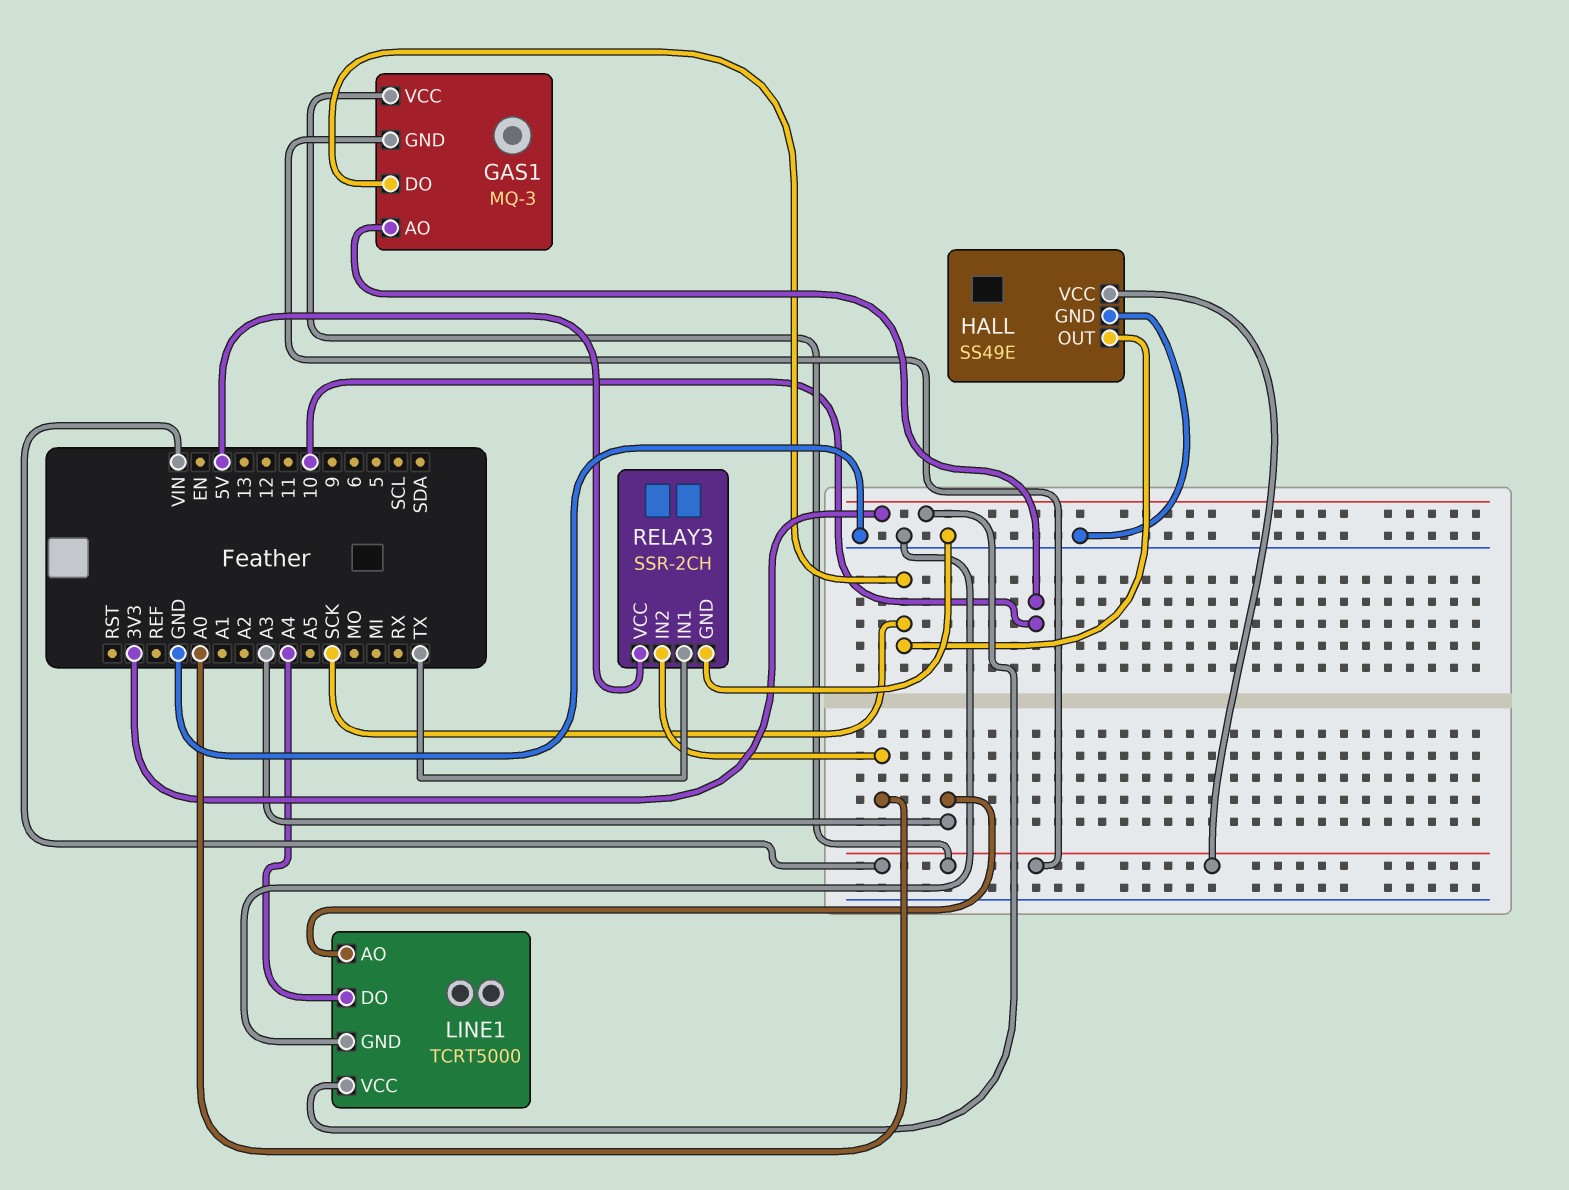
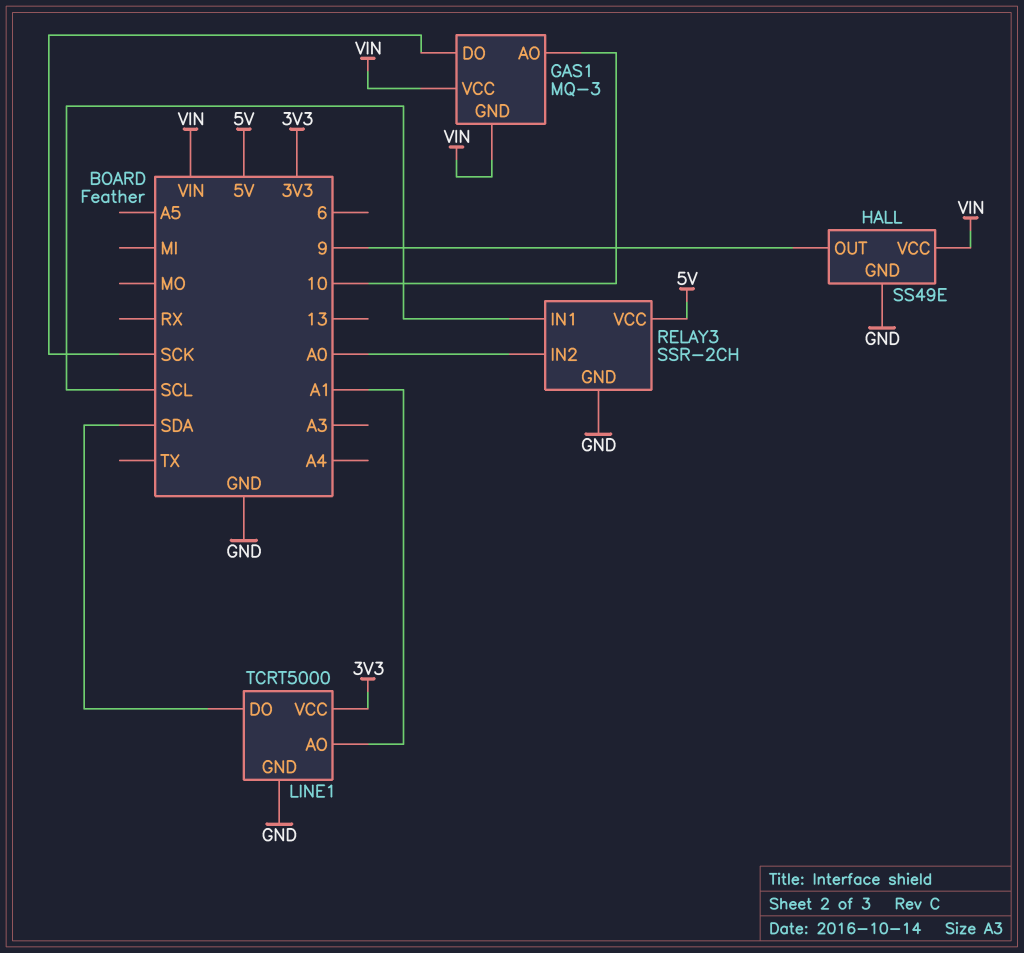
HALL pin OUT: SCK -> 9
LINE1 pin AO: A3 -> A1
LINE1 pin DO: A4 -> SDA
RELAY3 pin IN1: TX -> SCL

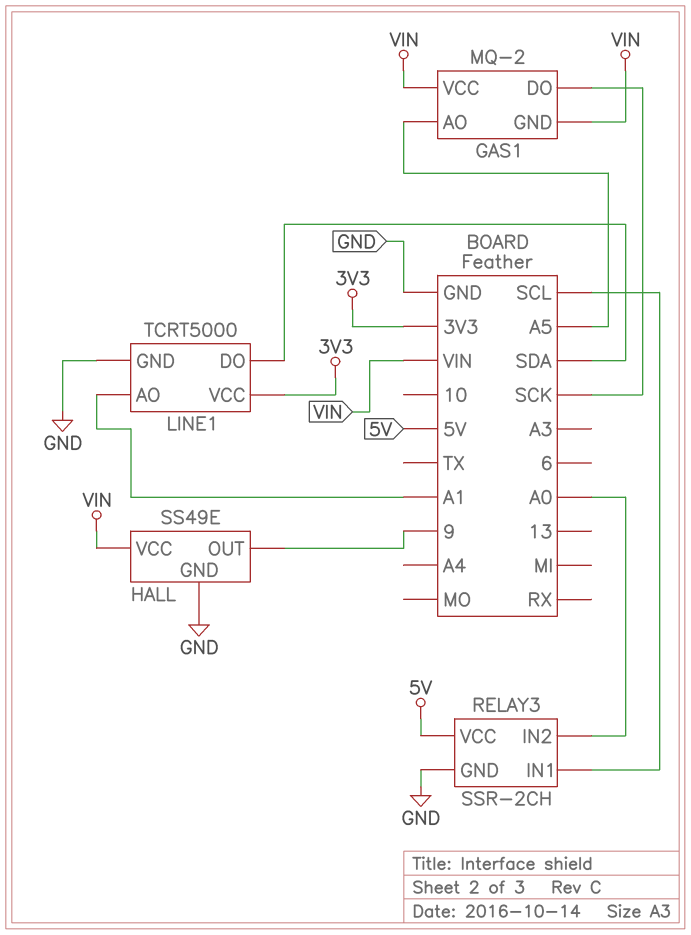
GAS1: MQ-3 -> MQ-2
GAS1 pin AO: 10 -> A5

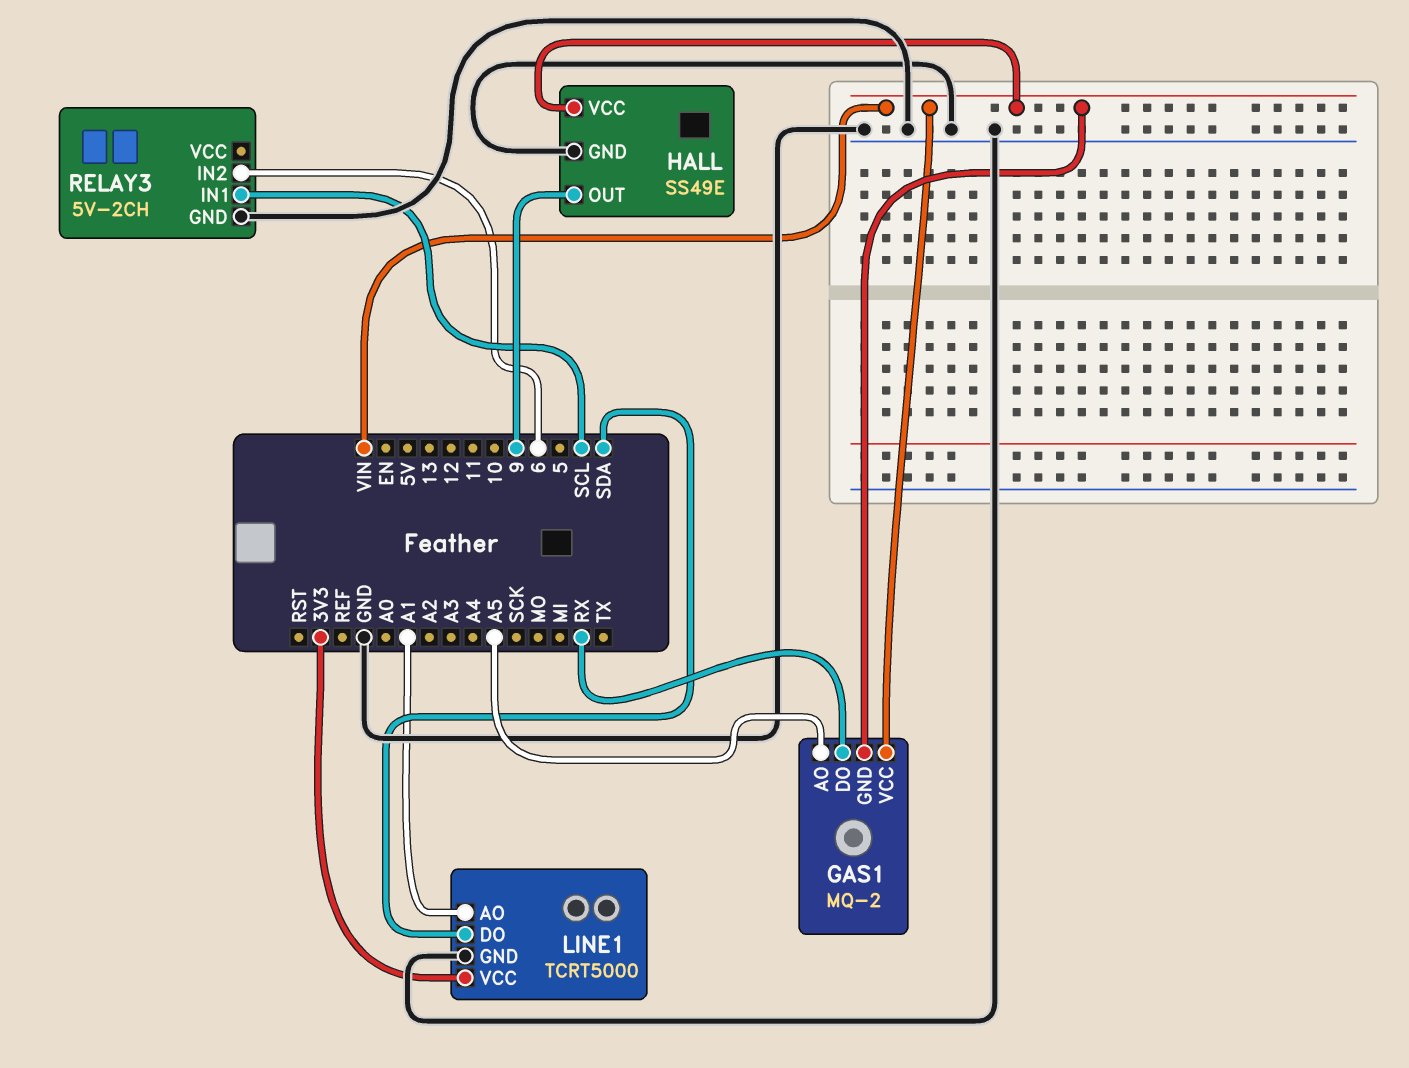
GAS1 pin DO: SCK -> RX
RELAY3: SSR-2CH -> 5V-2CH
RELAY3 pin IN2: A0 -> 6
RELAY3 pin VCC: 5V -> none

